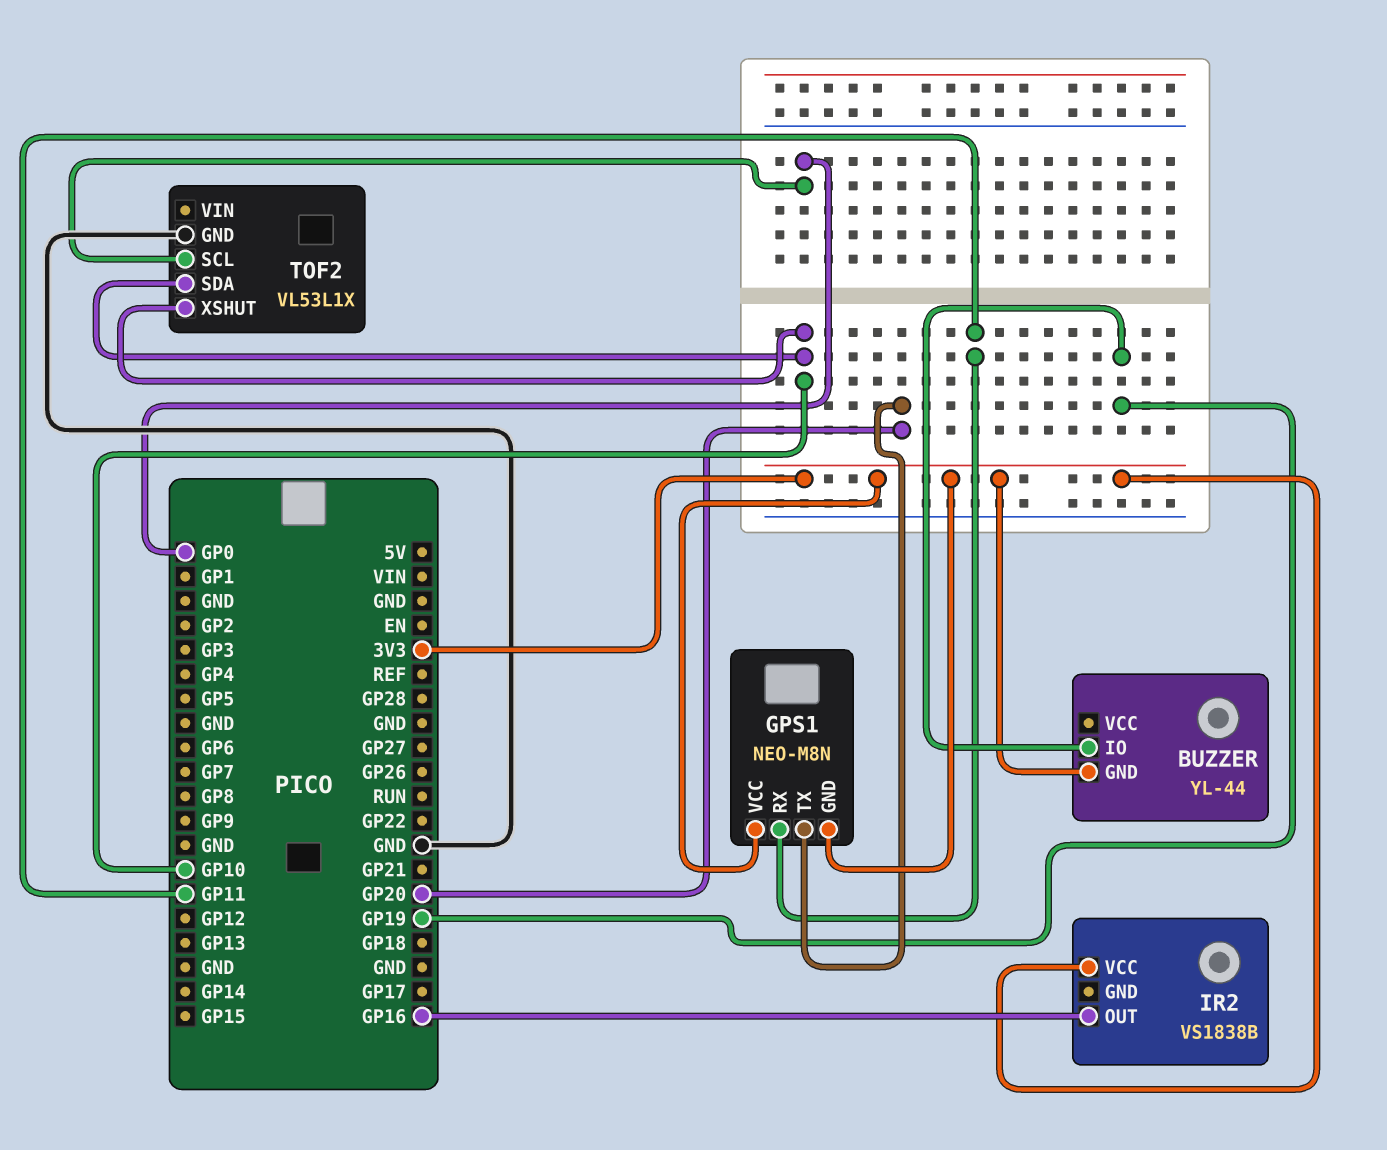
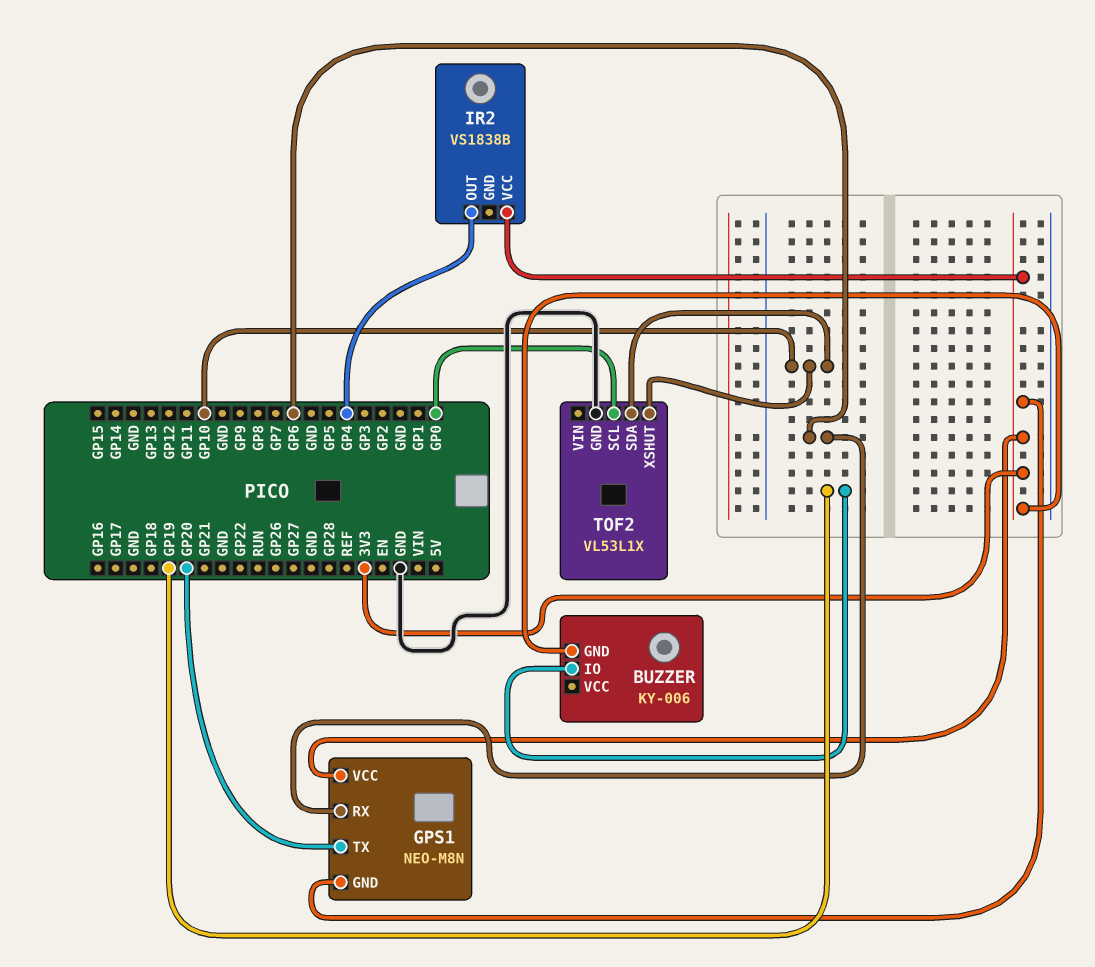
BUZZER: YL-44 -> KY-006
GPS1 pin RX: GP11 -> GP6
IR2 pin OUT: GP16 -> GP4

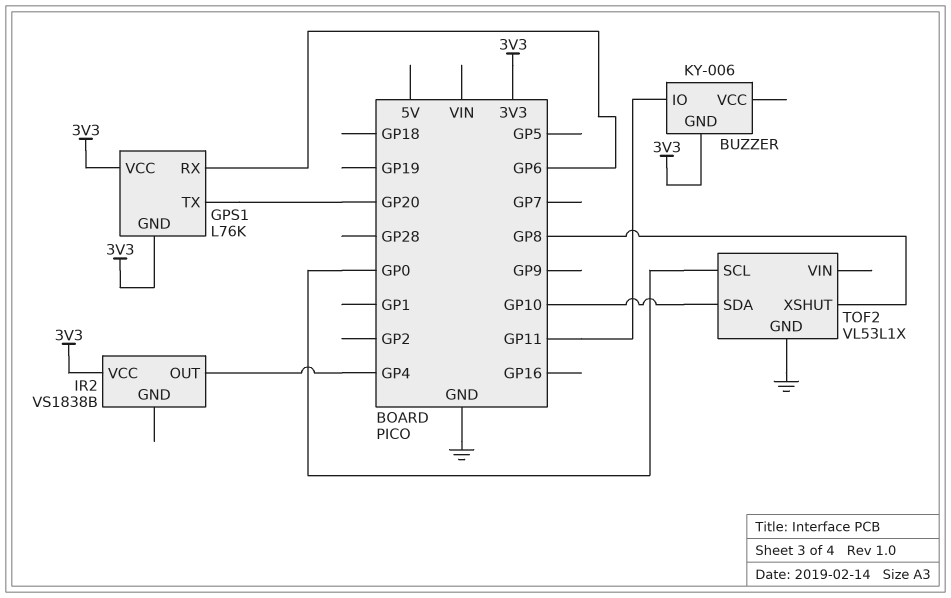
BUZZER pin IO: GP19 -> GP11
GPS1: NEO-M8N -> L76K
TOF2 pin XSHUT: GP10 -> GP8

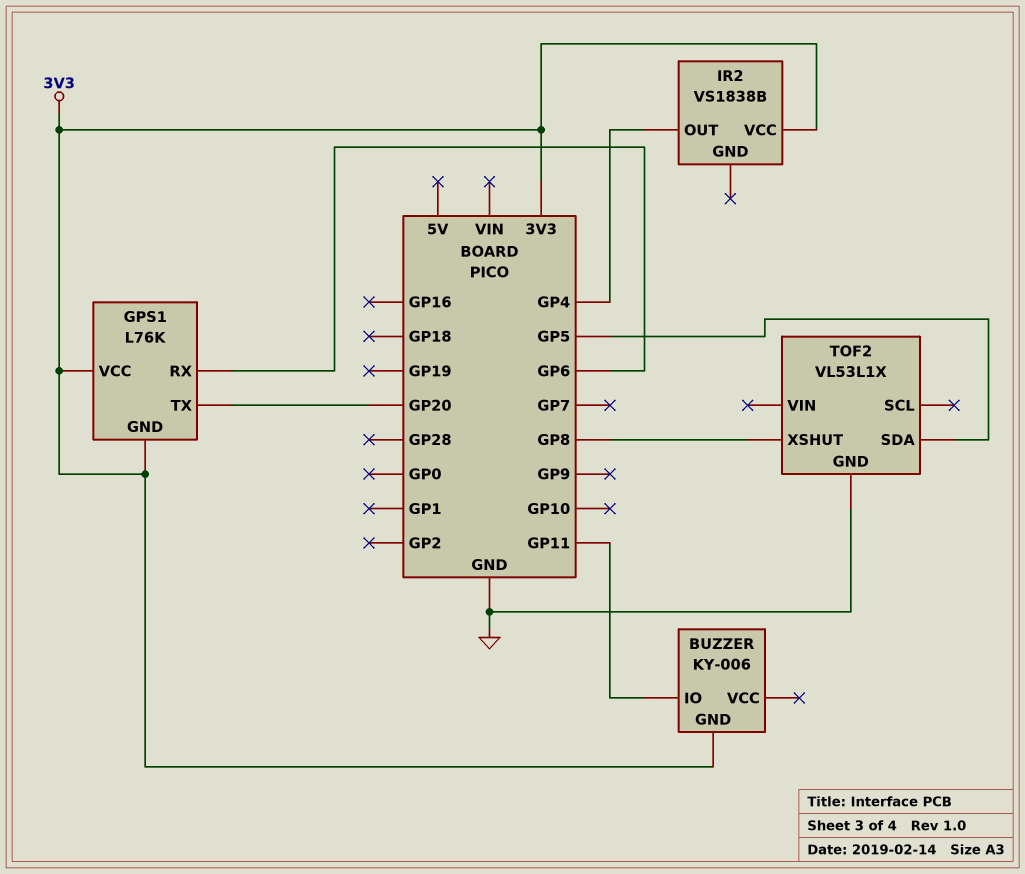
TOF2 pin SCL: GP0 -> none
TOF2 pin SDA: GP10 -> GP5

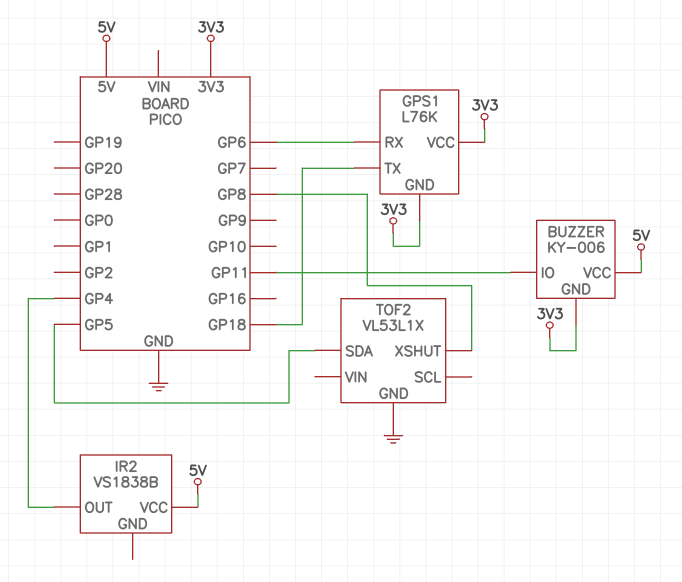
BUZZER pin VCC: none -> 5V
GPS1 pin TX: GP20 -> GP18
IR2 pin VCC: 3V3 -> 5V

